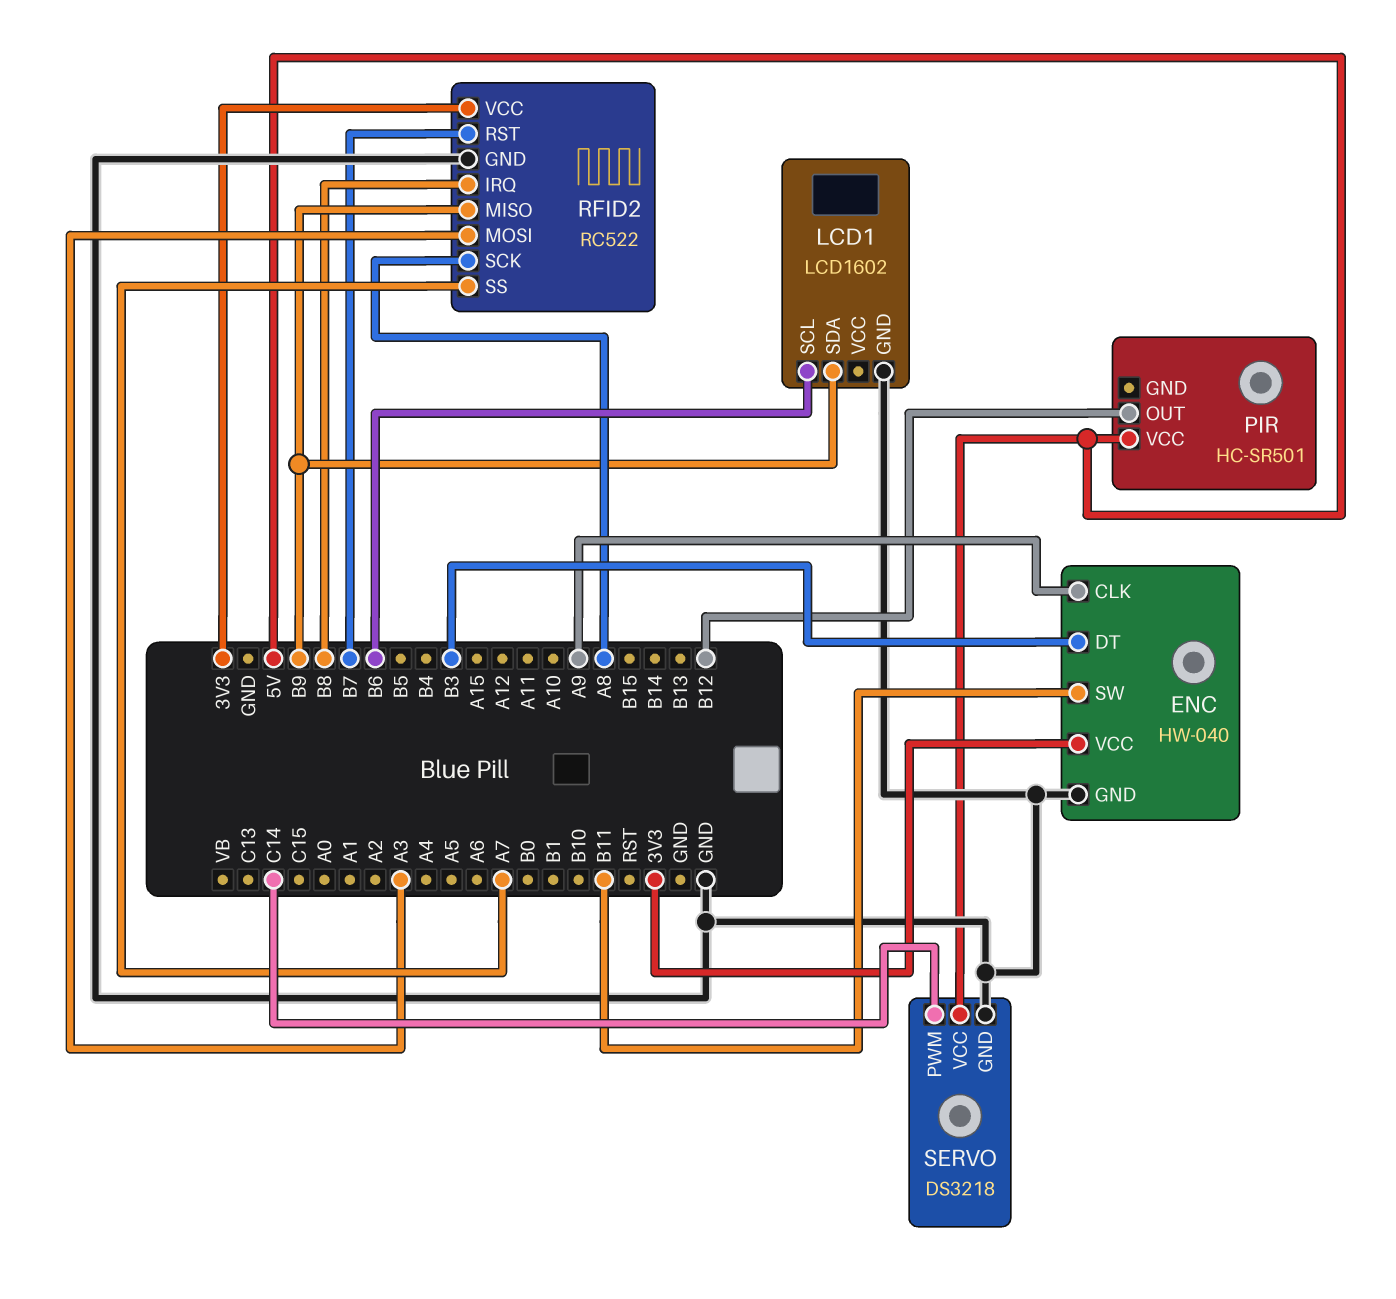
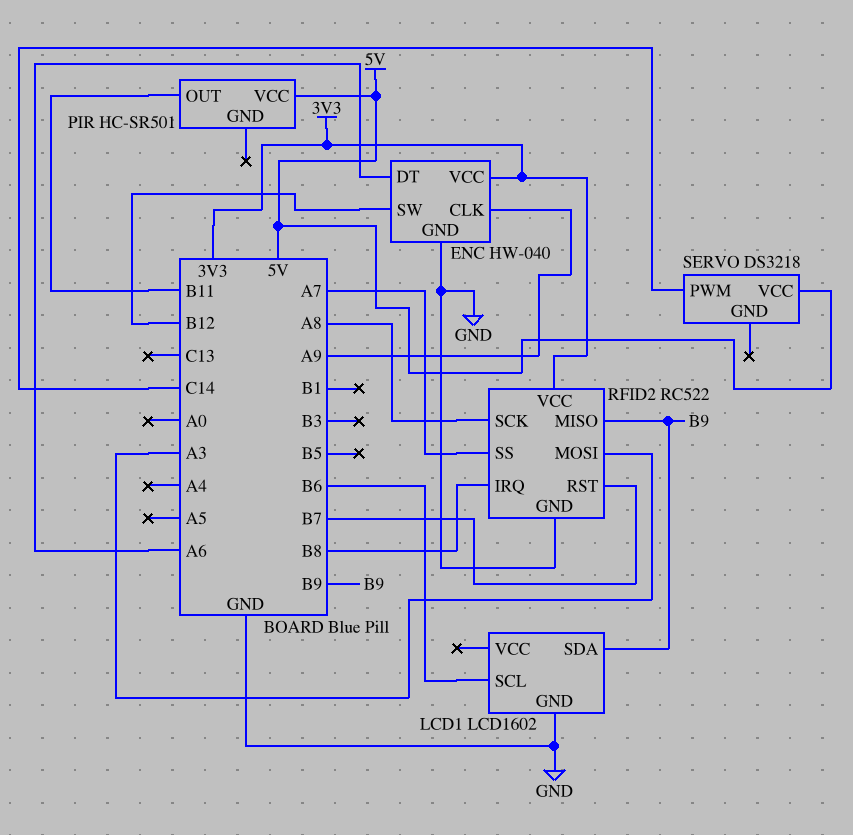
ENC pin DT: B3 -> A6
ENC pin SW: B11 -> B12
PIR pin OUT: B12 -> B11
SERVO pin GND: GND -> none

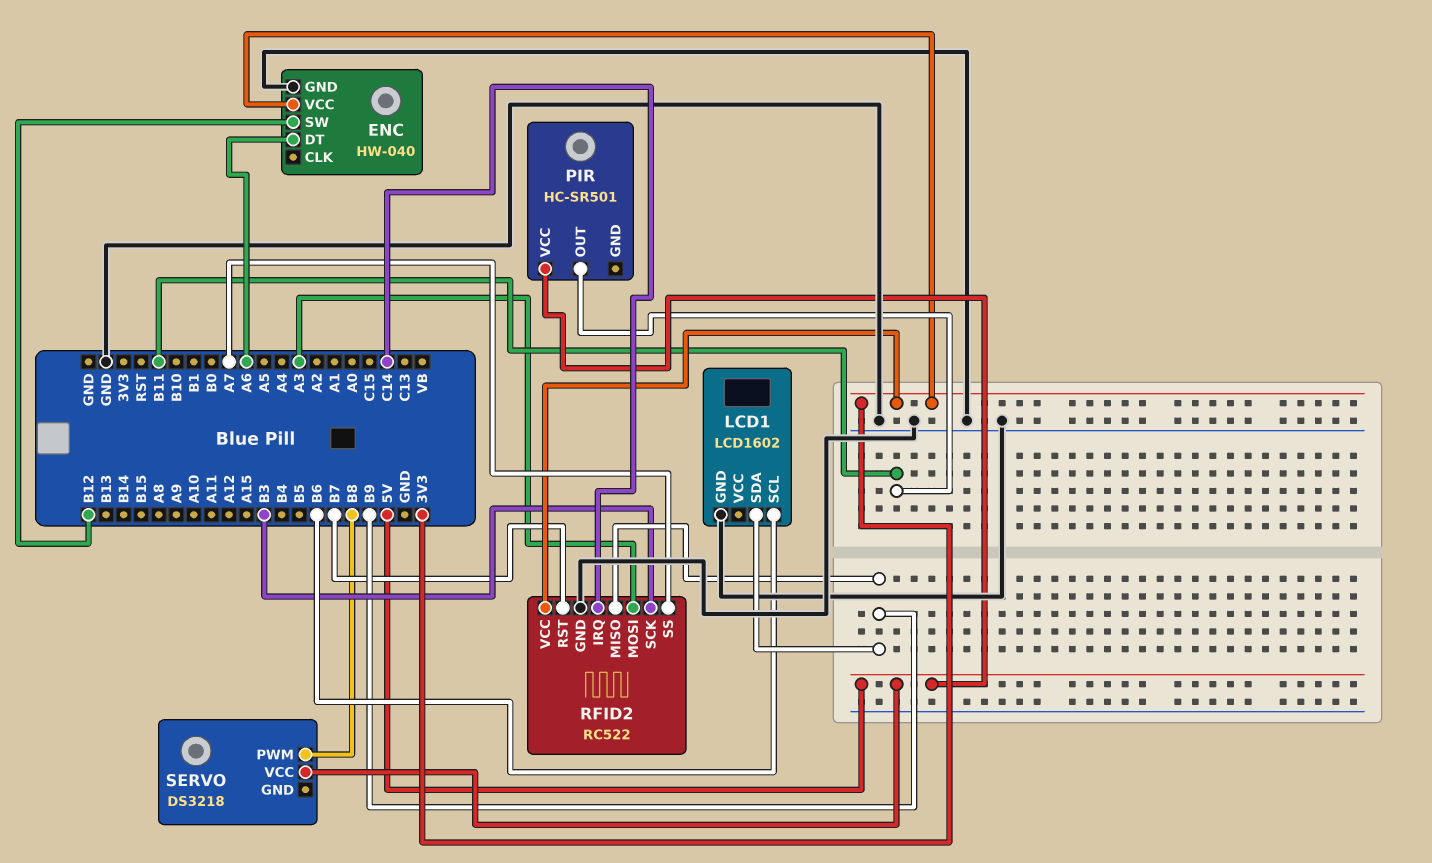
ENC pin CLK: A9 -> none
RFID2 pin IRQ: B8 -> C14
RFID2 pin SCK: A8 -> B3
SERVO pin PWM: C14 -> B8

